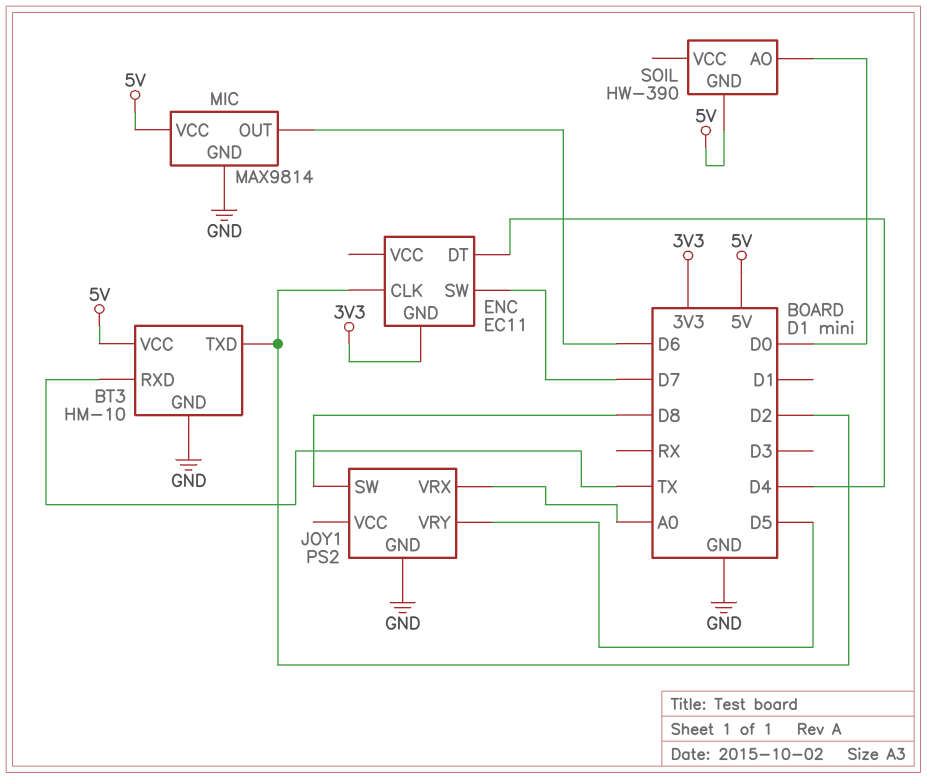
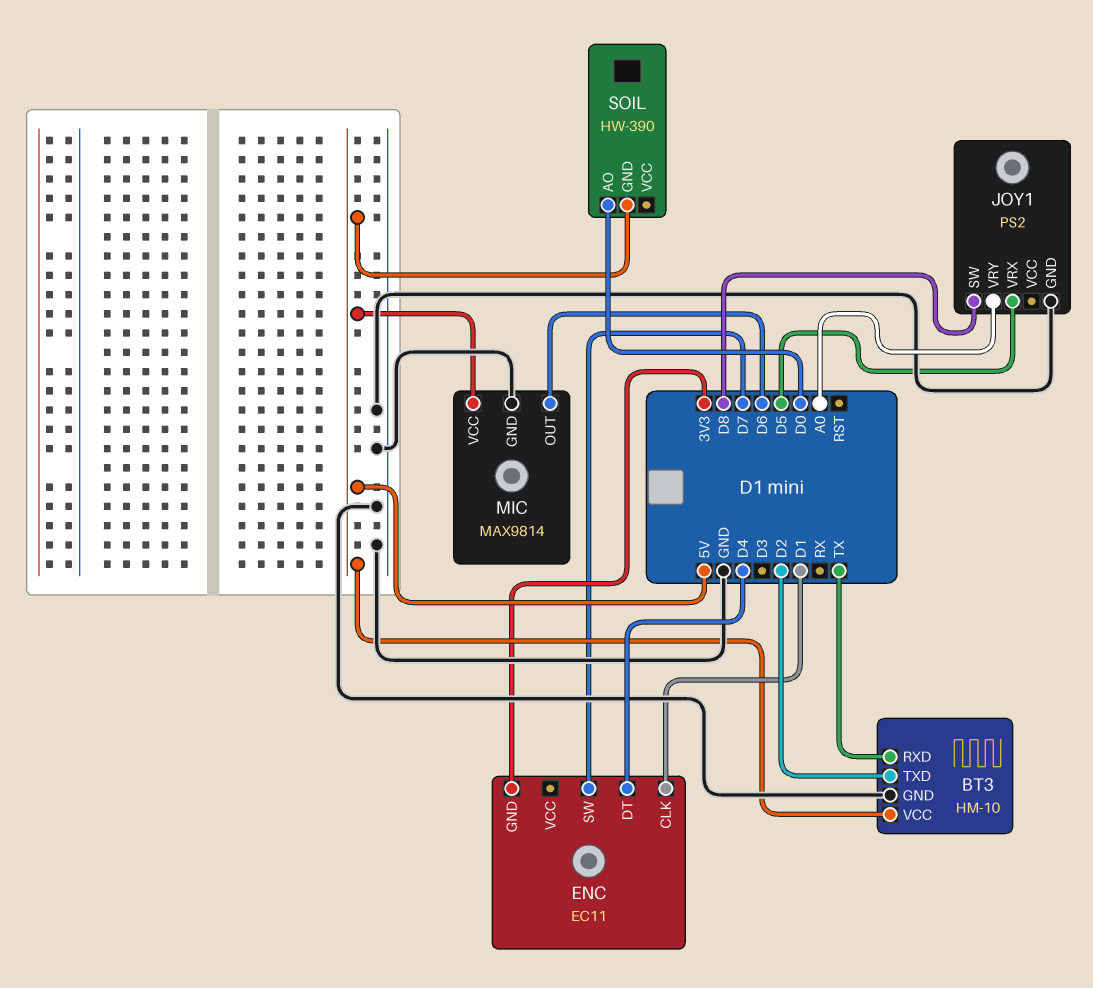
ENC pin CLK: D2 -> D1
JOY1 pin VRX: A0 -> D5
JOY1 pin VRY: D5 -> A0

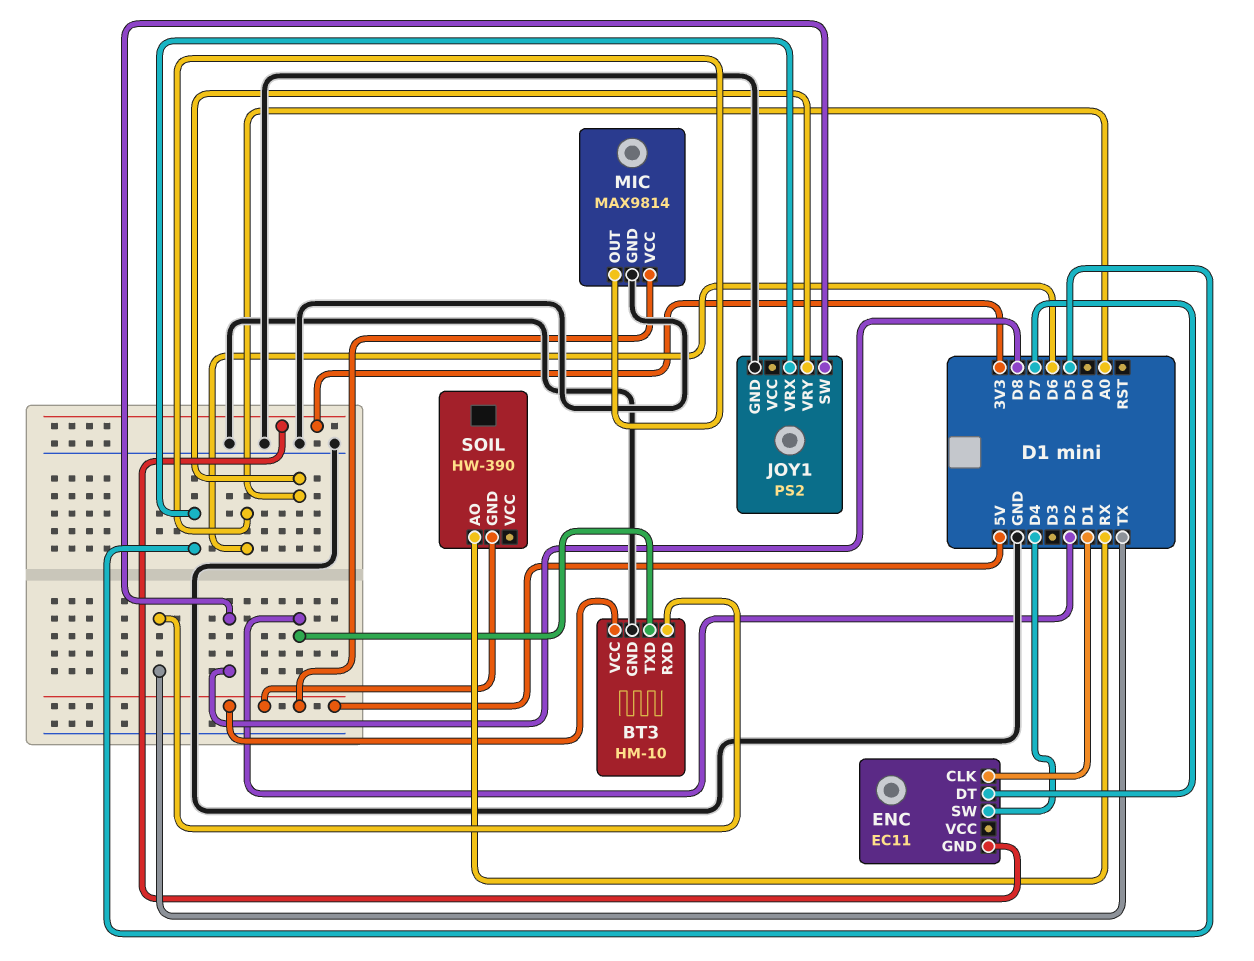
ENC pin DT: D4 -> D7
ENC pin SW: D7 -> D4
SOIL pin AO: D0 -> RX

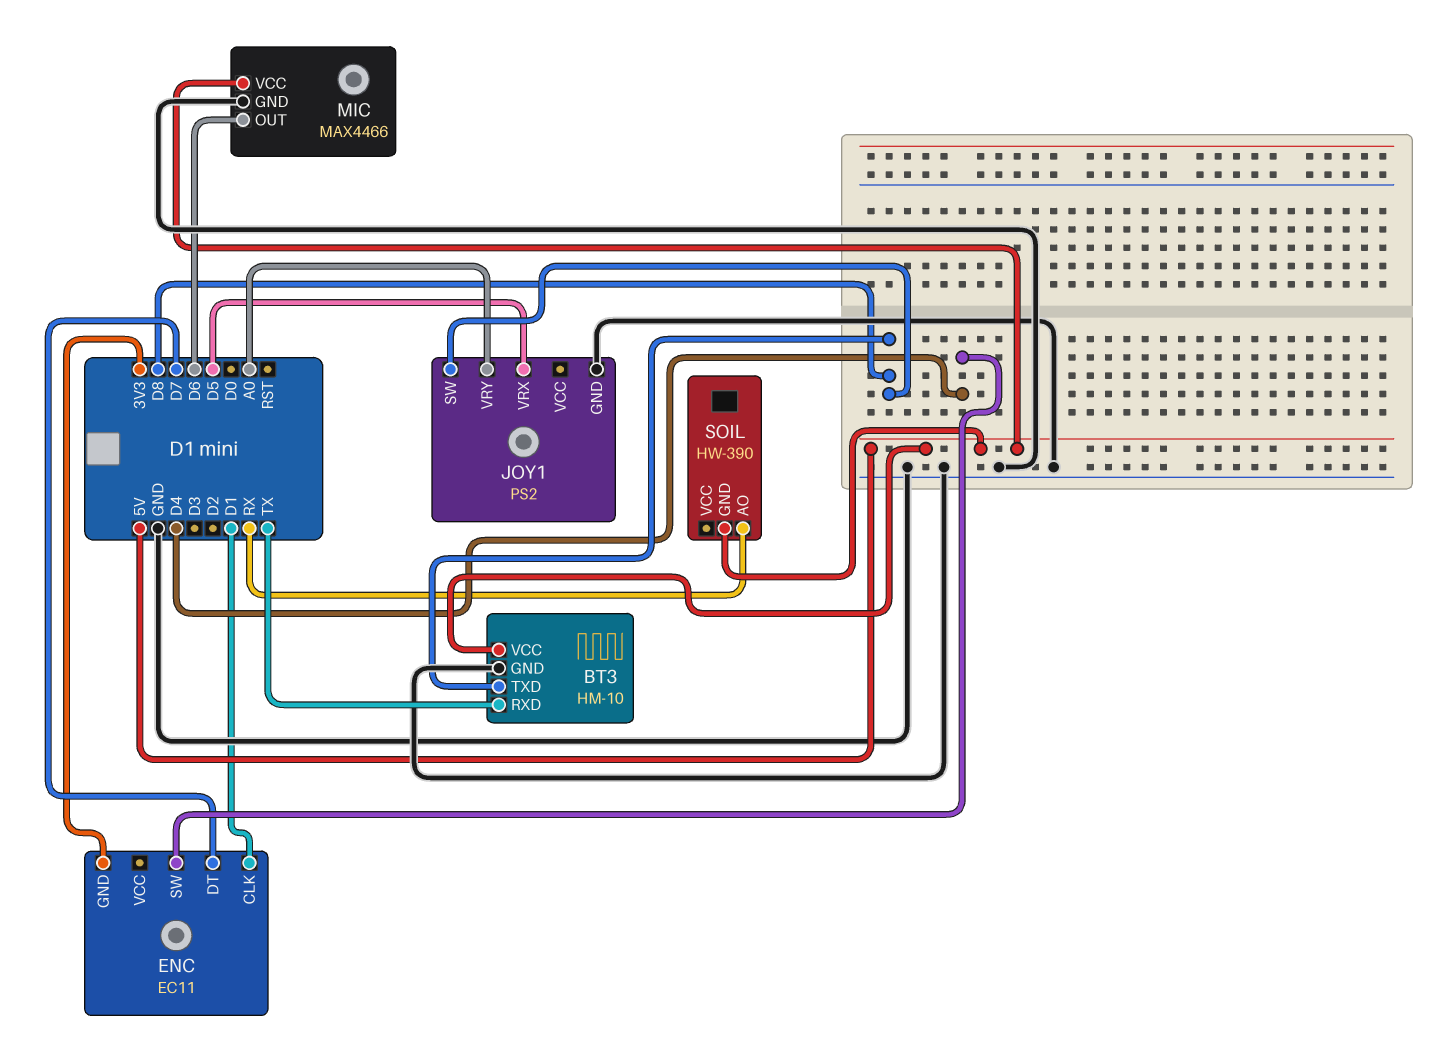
BT3 pin TXD: D2 -> D8
MIC: MAX9814 -> MAX4466

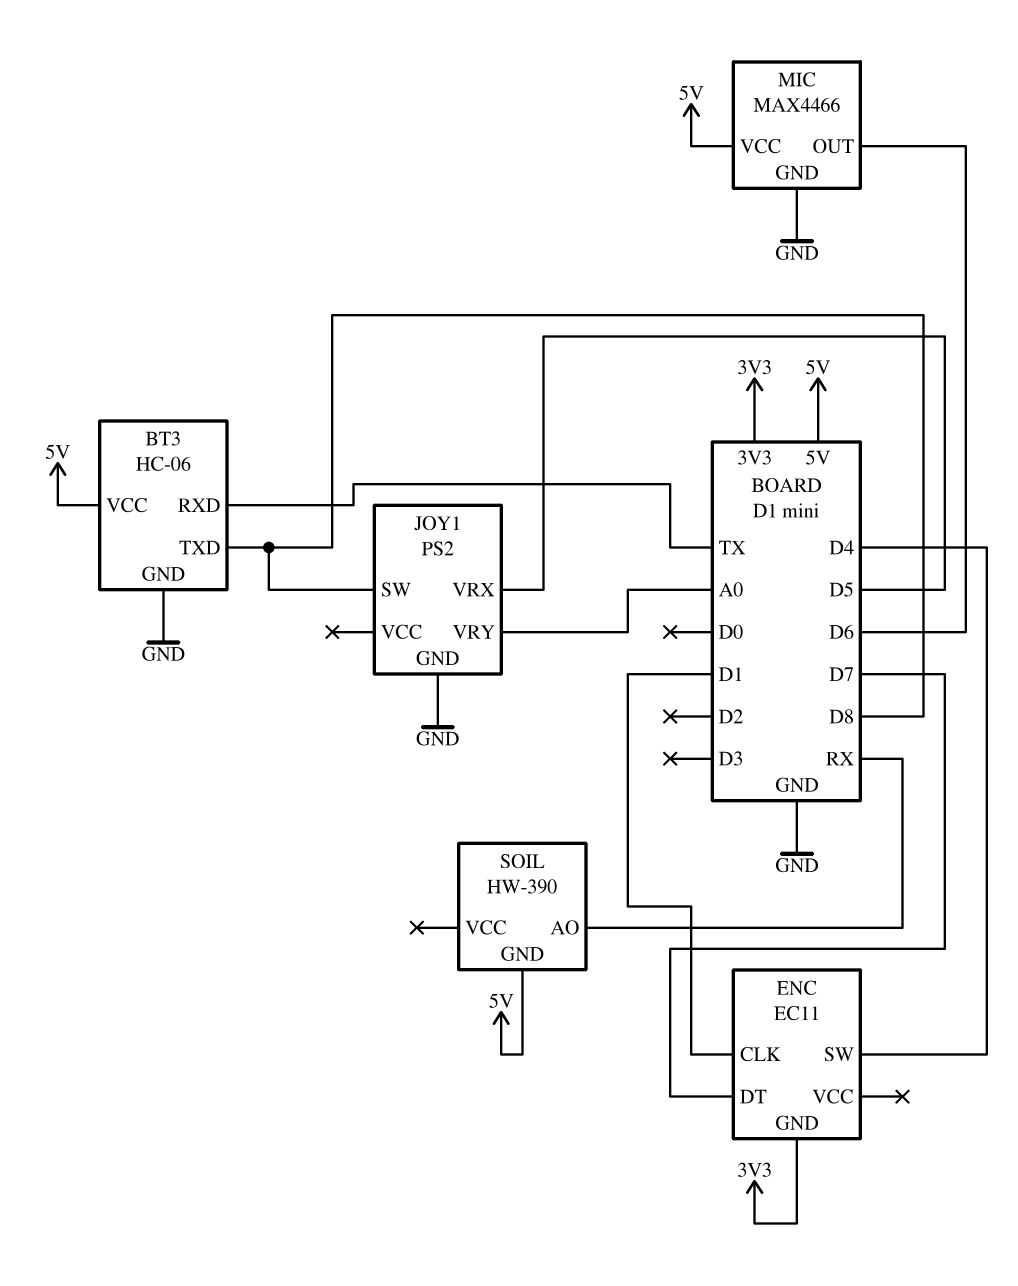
BT3: HM-10 -> HC-06

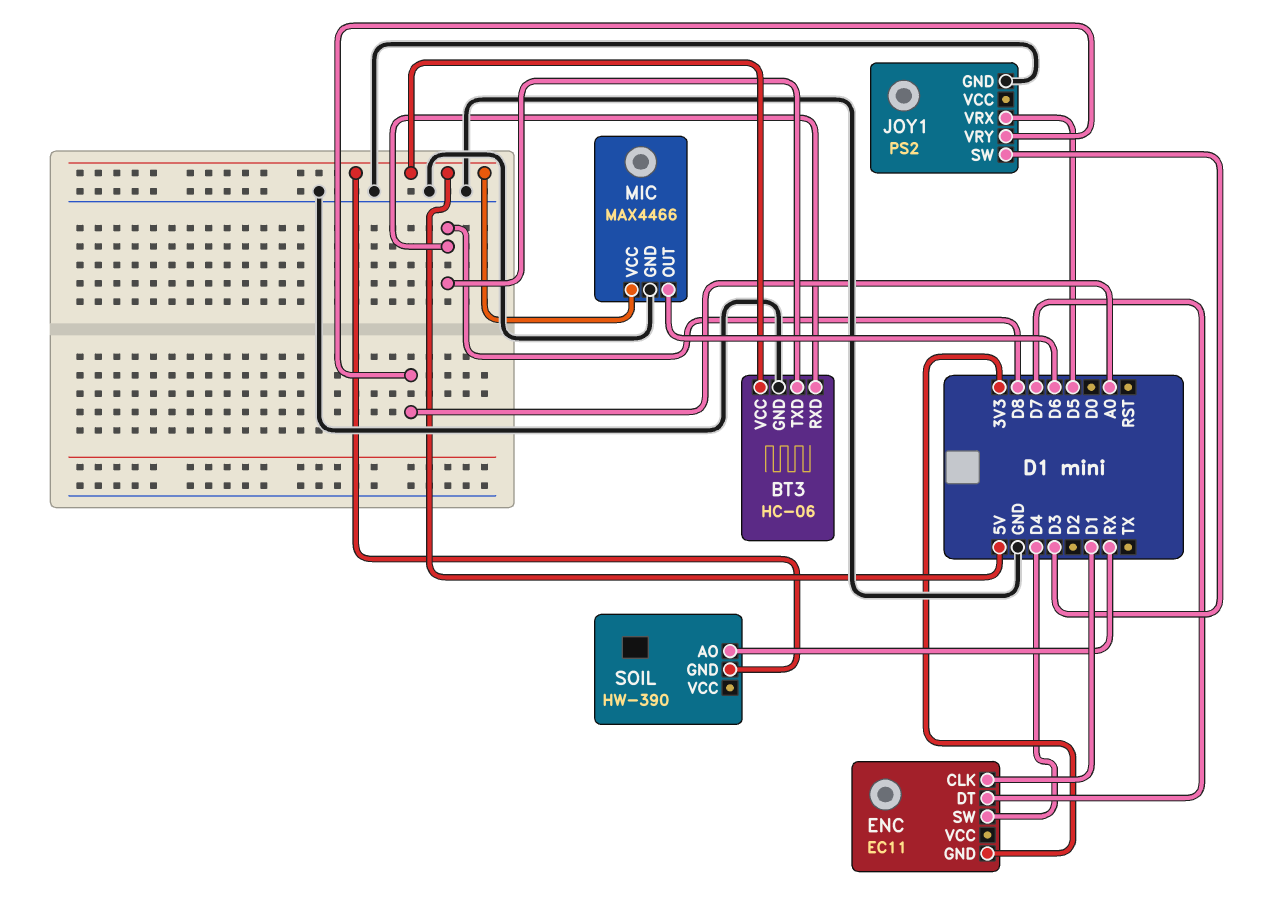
BT3 pin RXD: TX -> D8
JOY1 pin SW: D8 -> D3

